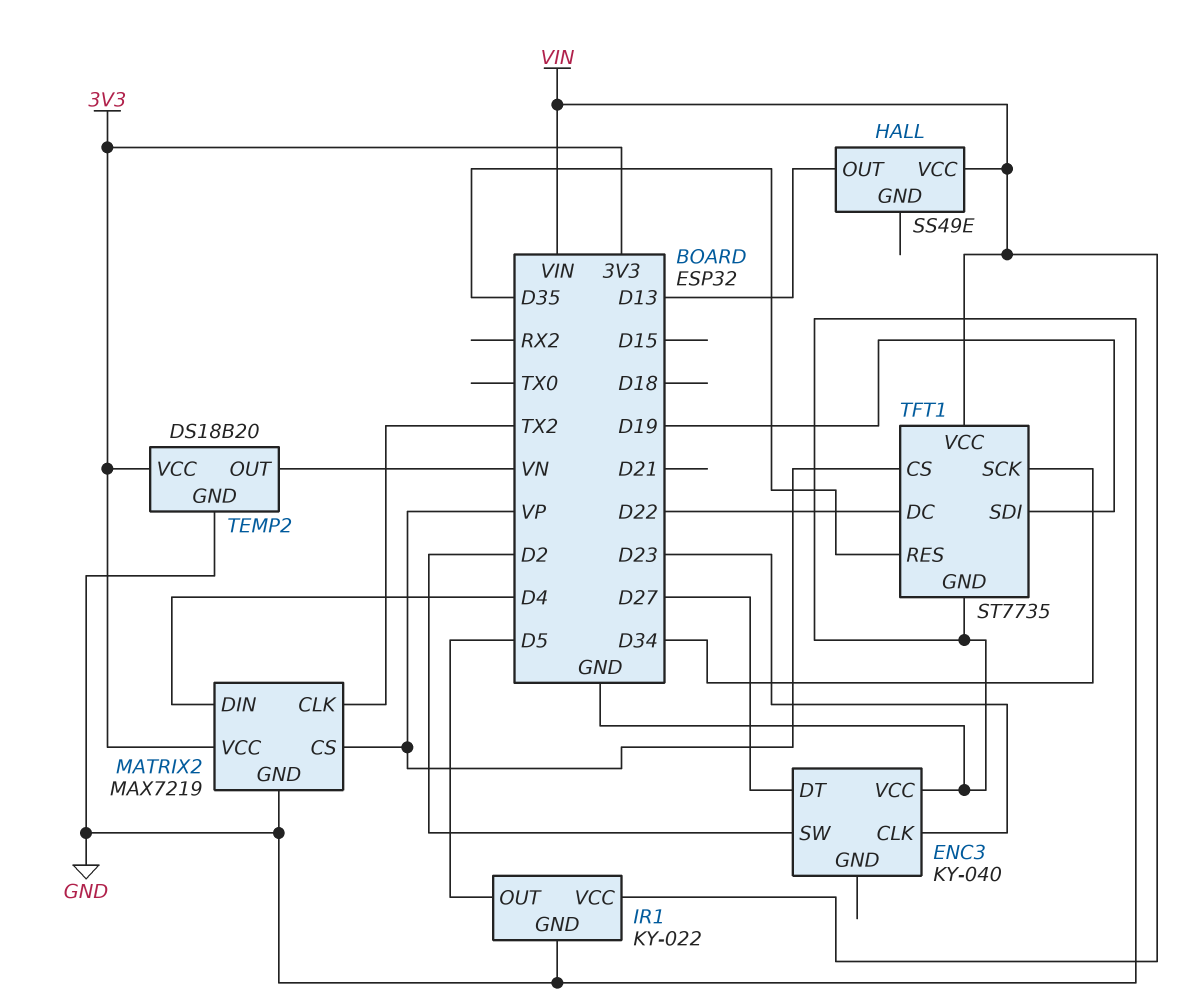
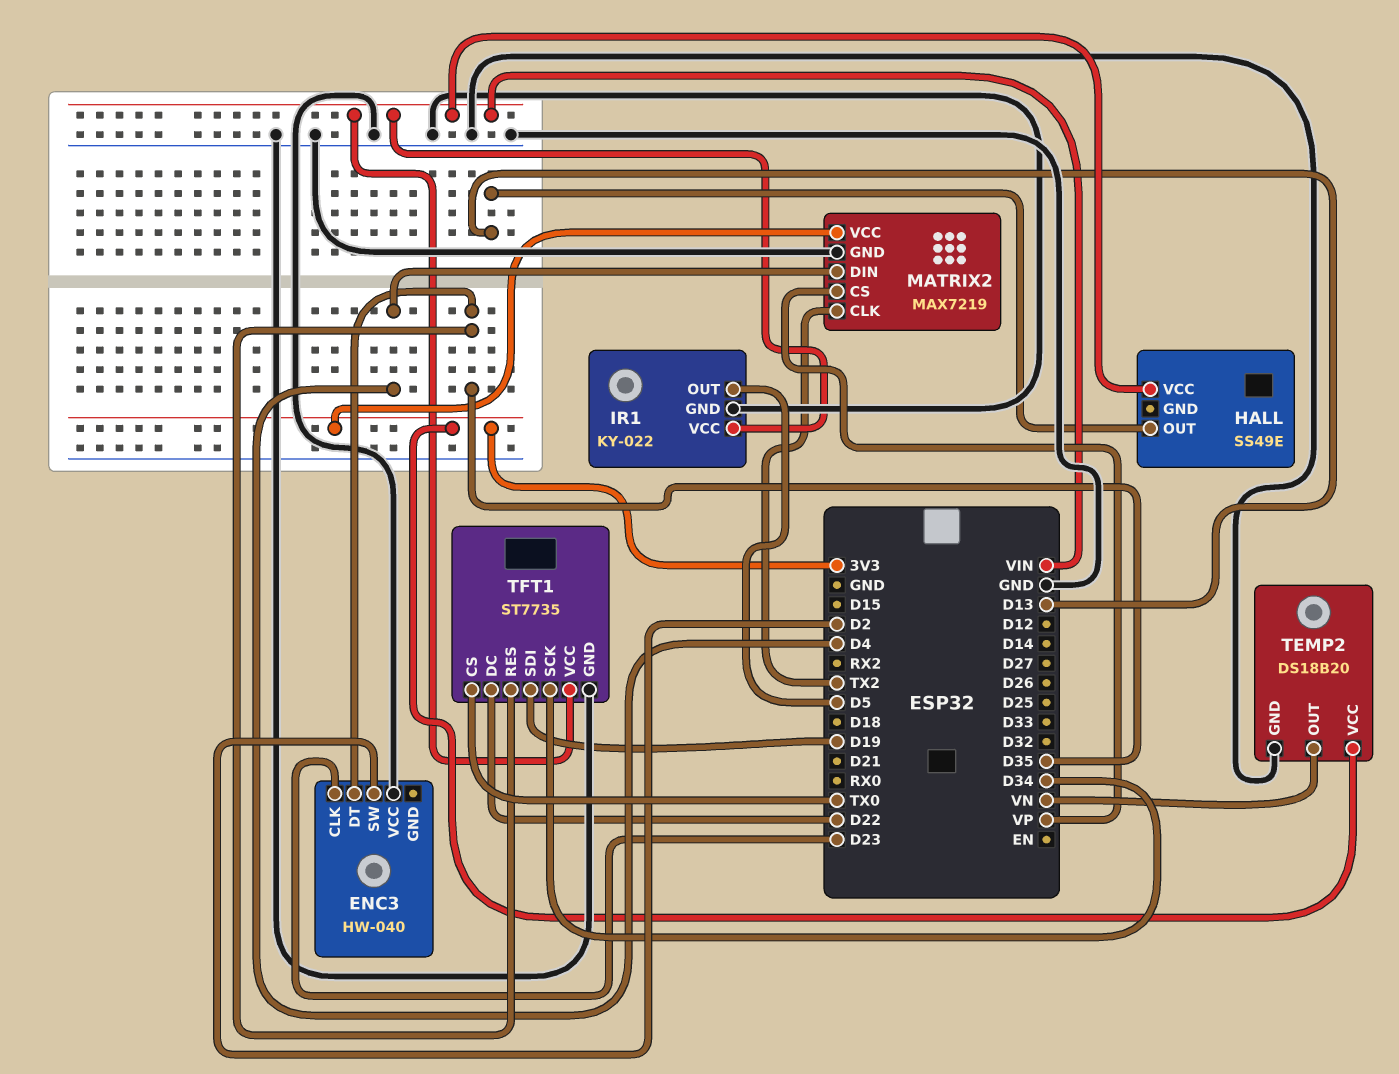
ENC3: KY-040 -> HW-040
ENC3 pin DT: D27 -> D35
TFT1 pin CS: VP -> TX0

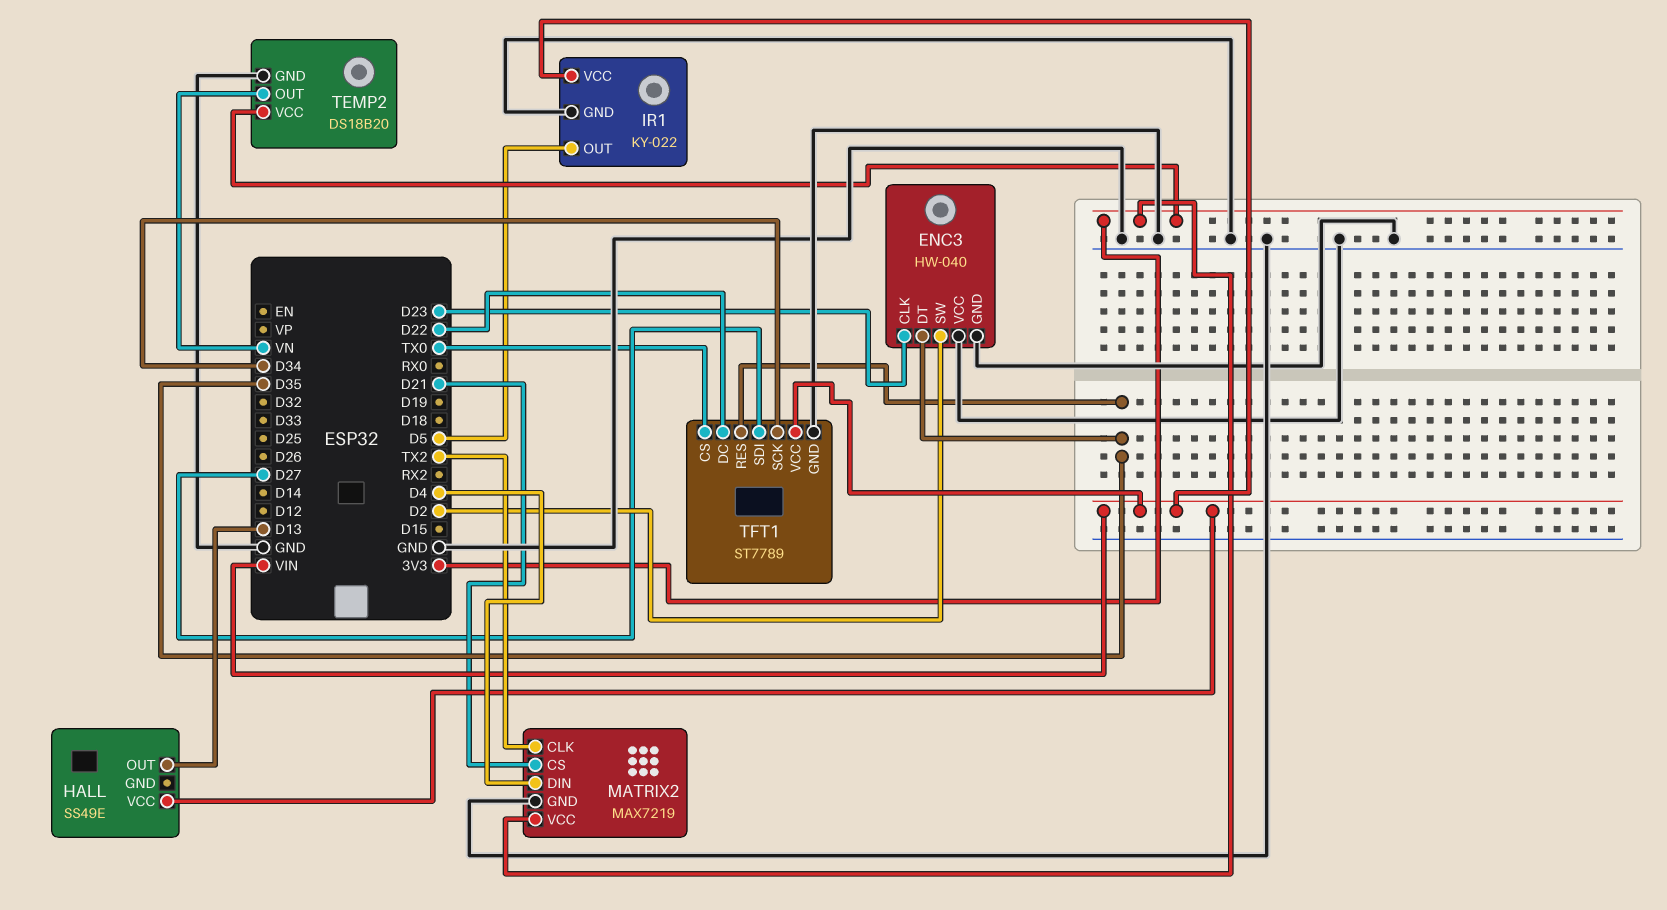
ENC3 pin GND: none -> GND
MATRIX2 pin CS: VP -> D21
TFT1: ST7735 -> ST7789
TFT1 pin SDI: D19 -> D27

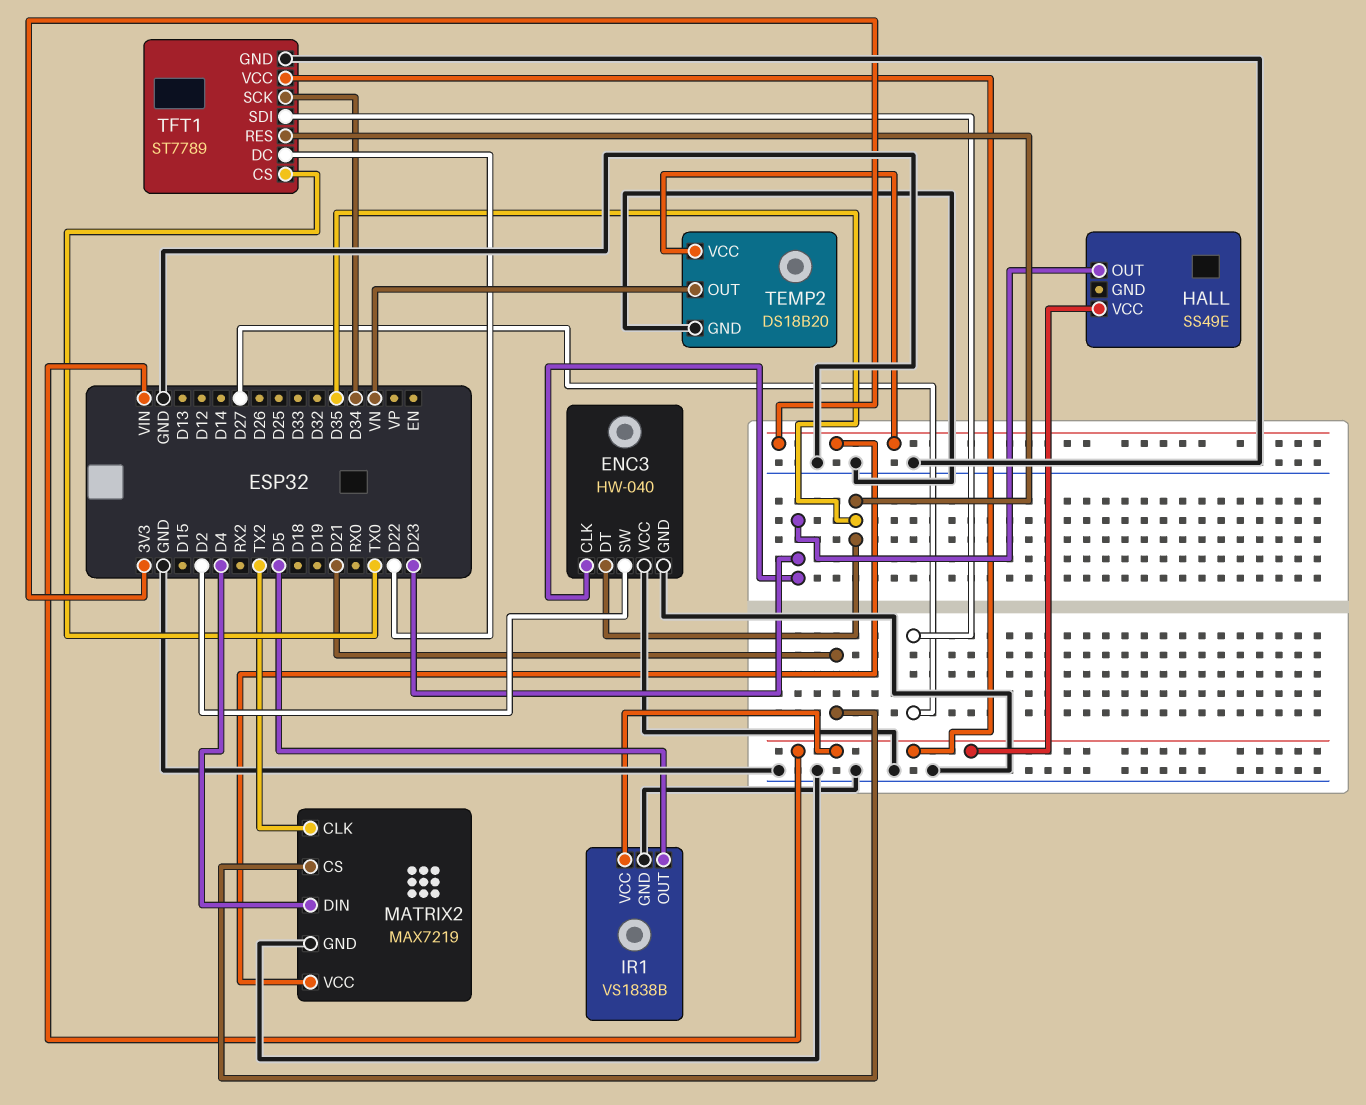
HALL pin OUT: D13 -> D23
IR1: KY-022 -> VS1838B

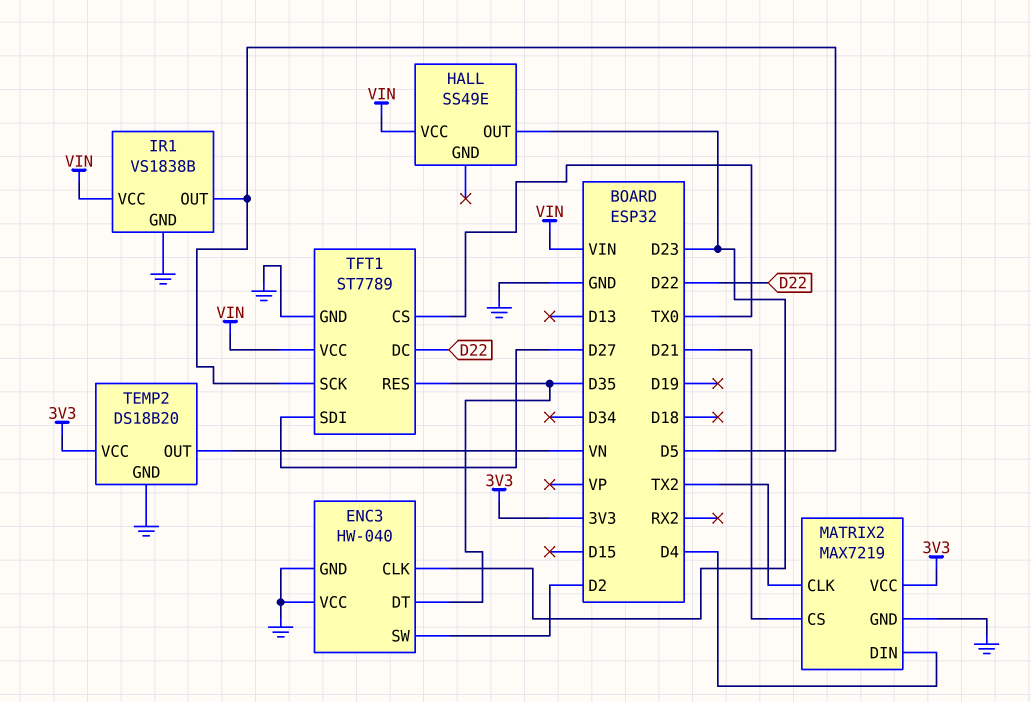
TFT1 pin SCK: D34 -> D5

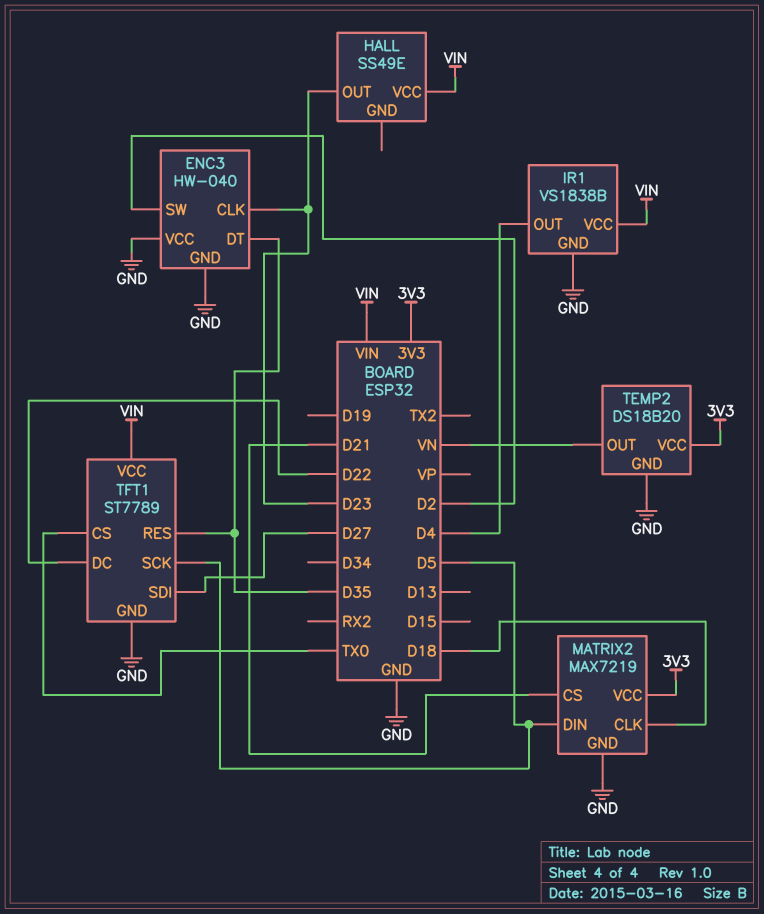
IR1 pin OUT: D5 -> D4
MATRIX2 pin CLK: TX2 -> D18
MATRIX2 pin DIN: D4 -> D5

